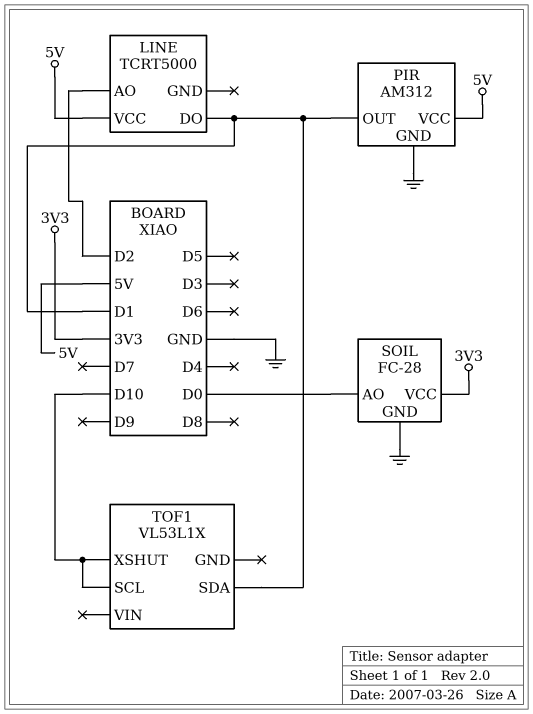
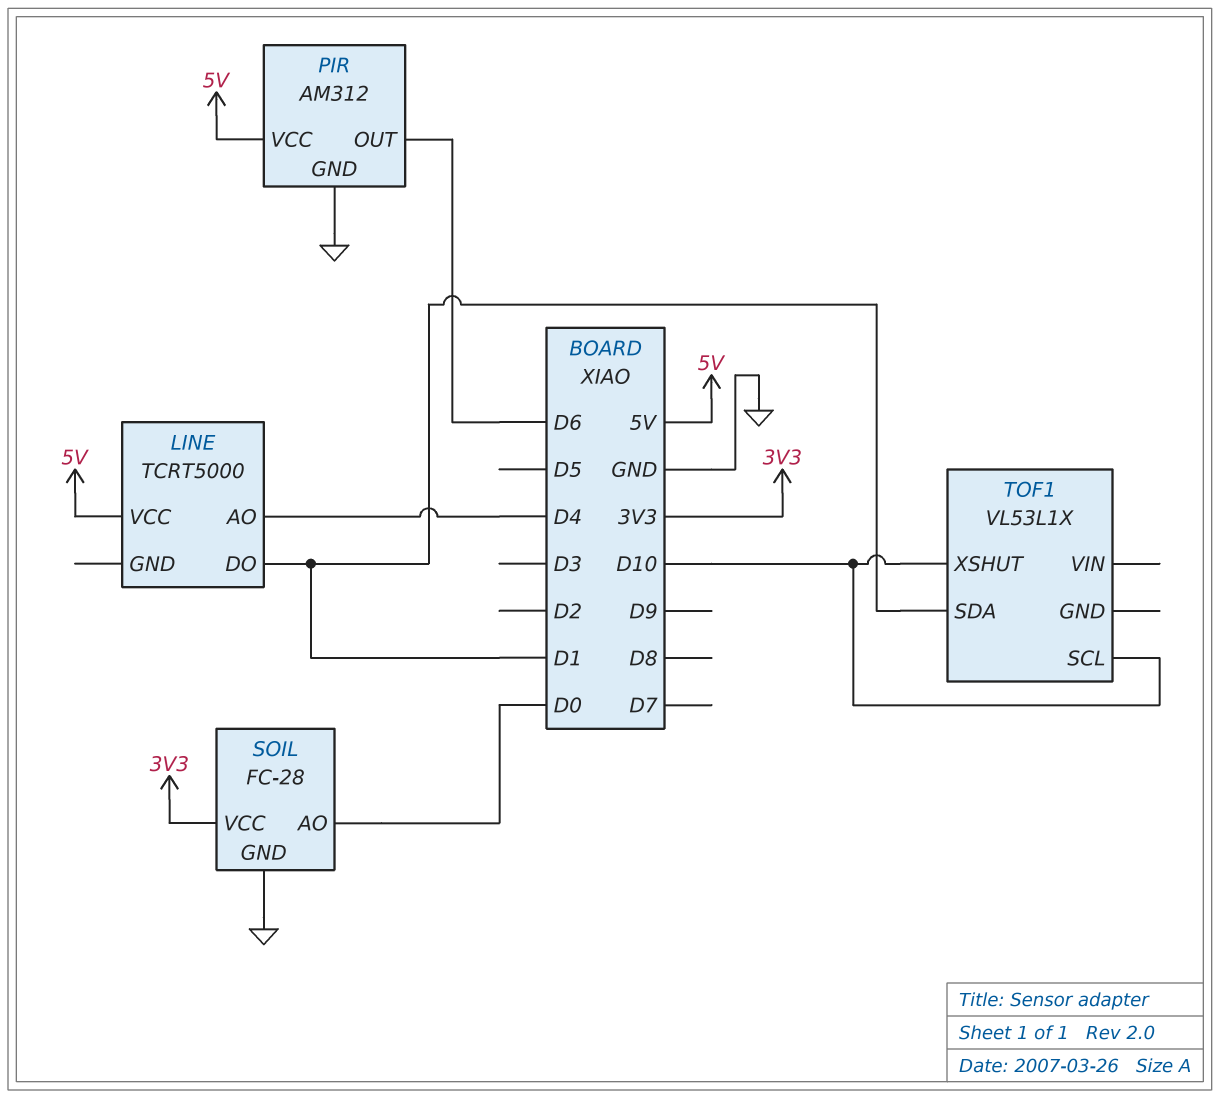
LINE pin AO: D2 -> D4
PIR pin OUT: D1 -> D6

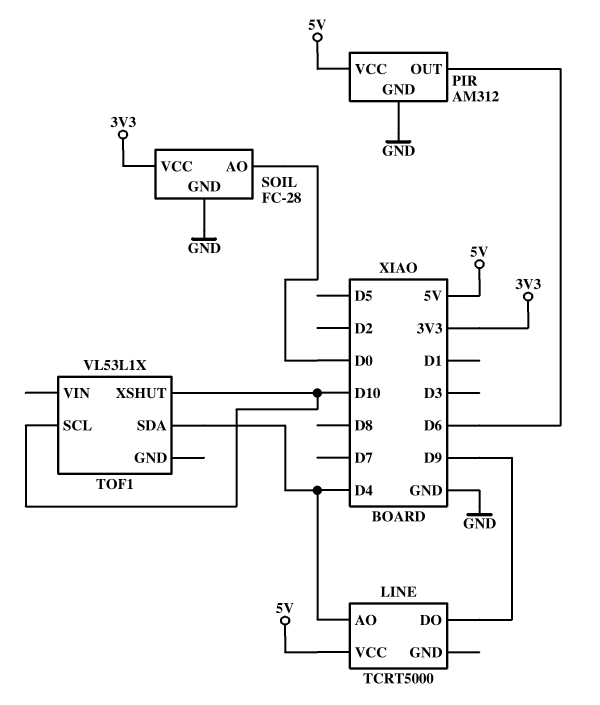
LINE pin DO: D1 -> D9
TOF1 pin SDA: D1 -> D4

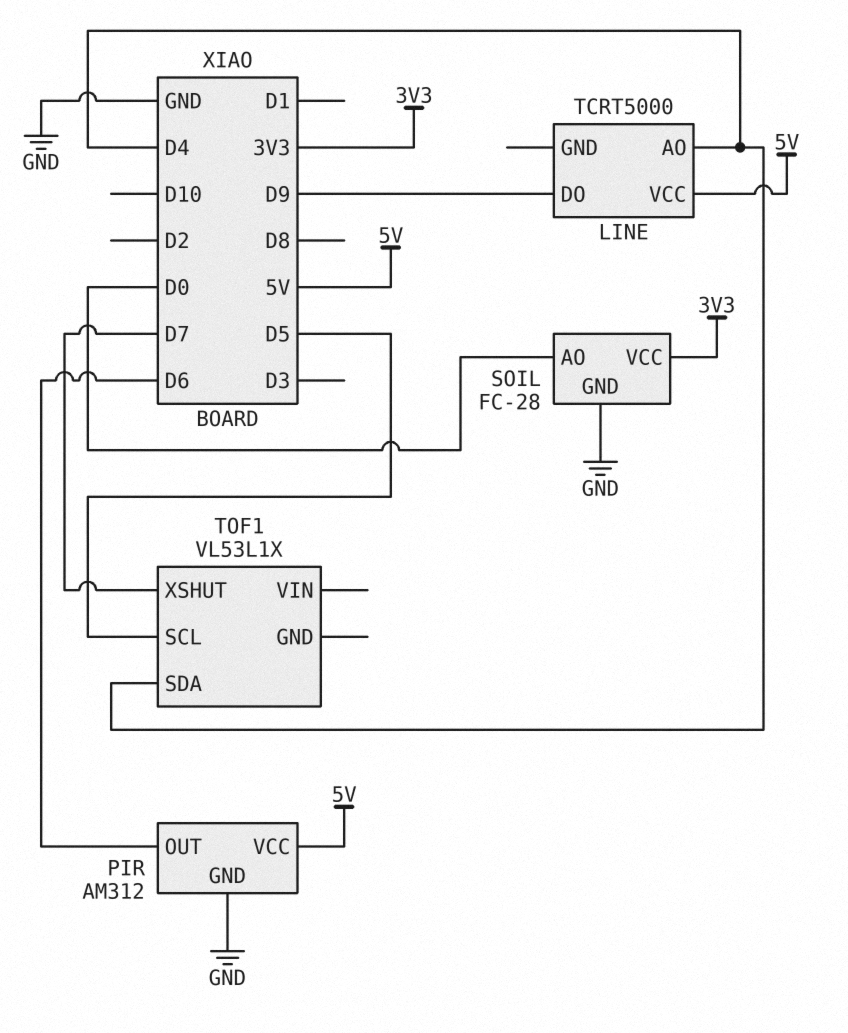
TOF1 pin SCL: D10 -> D5
TOF1 pin XSHUT: D10 -> D7

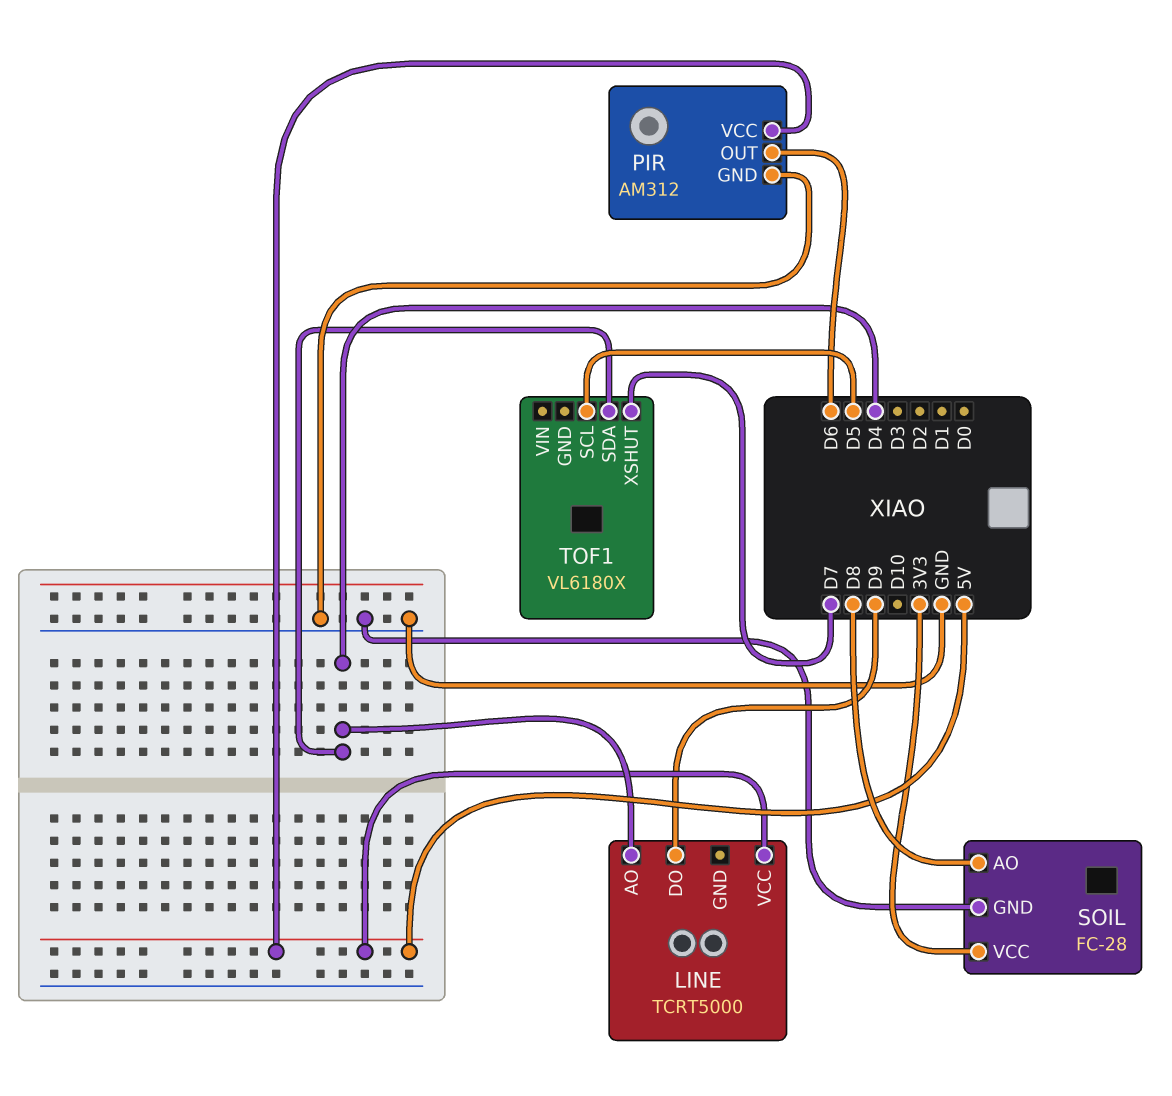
SOIL pin AO: D0 -> D8
TOF1: VL53L1X -> VL6180X

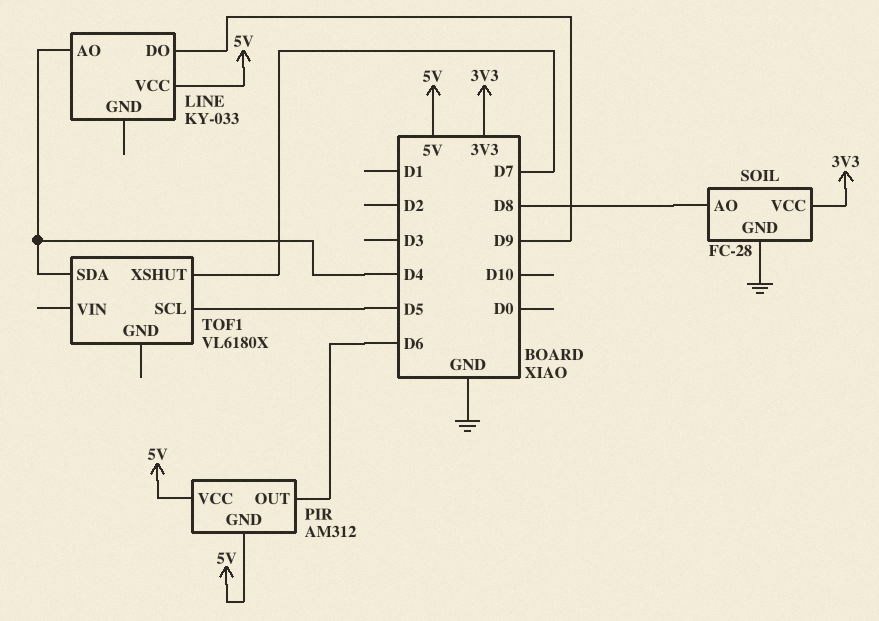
LINE: TCRT5000 -> KY-033
PIR pin GND: GND -> 5V

